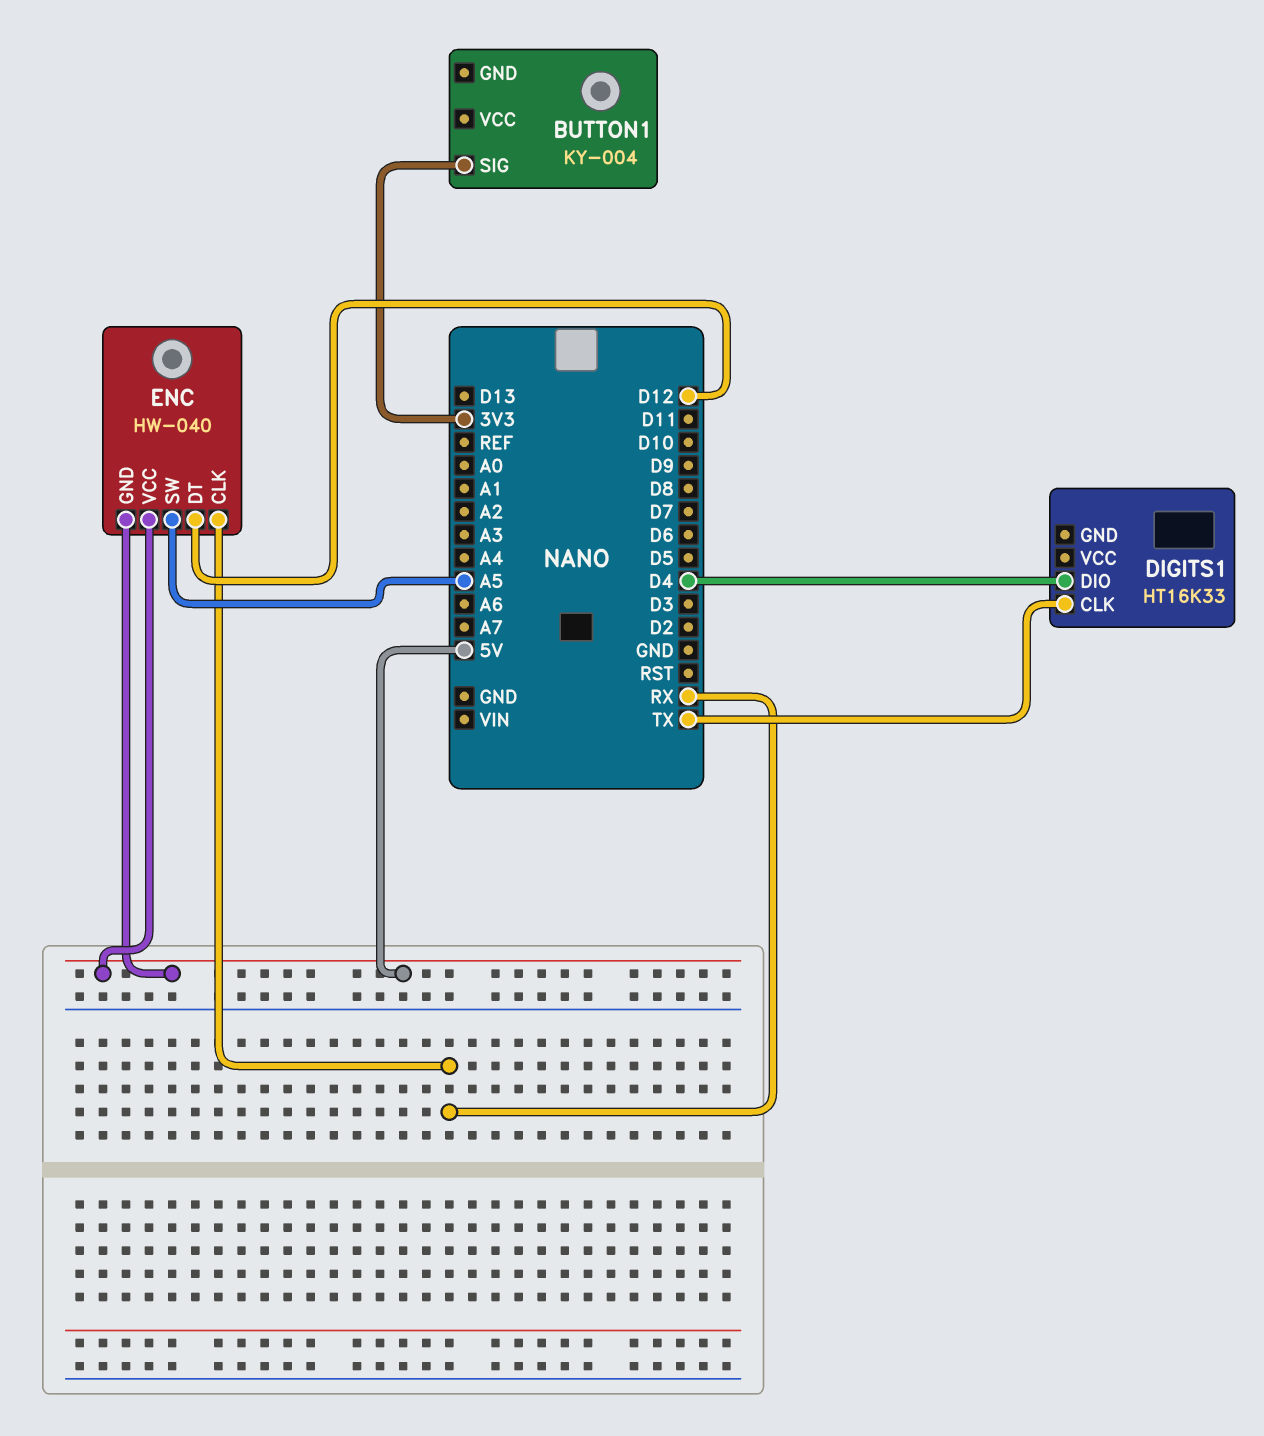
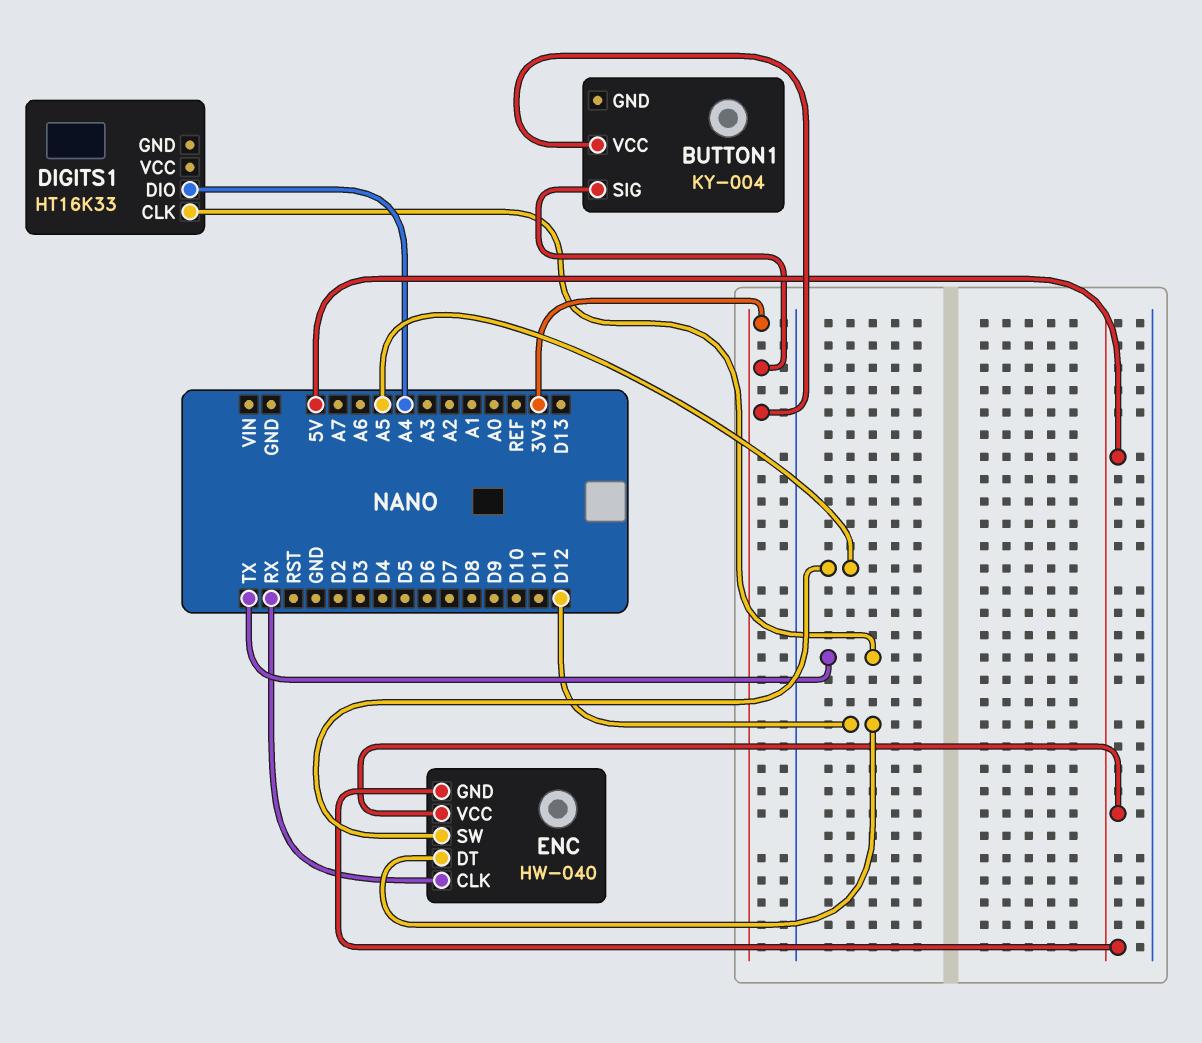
BUTTON1 pin VCC: none -> 3V3
DIGITS1 pin DIO: D4 -> A4

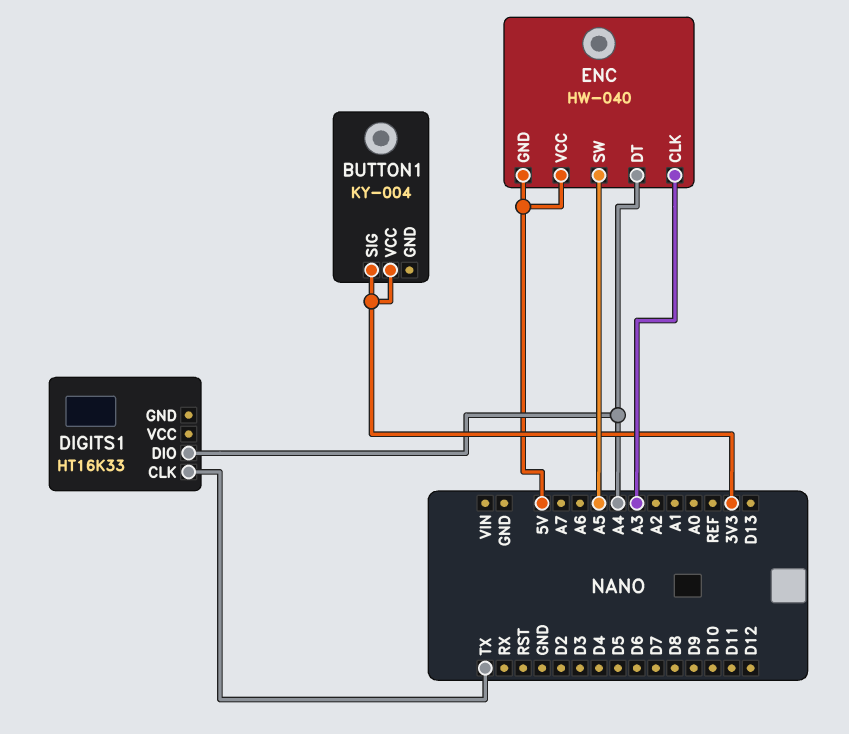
ENC pin CLK: RX -> A3
ENC pin DT: D12 -> A4

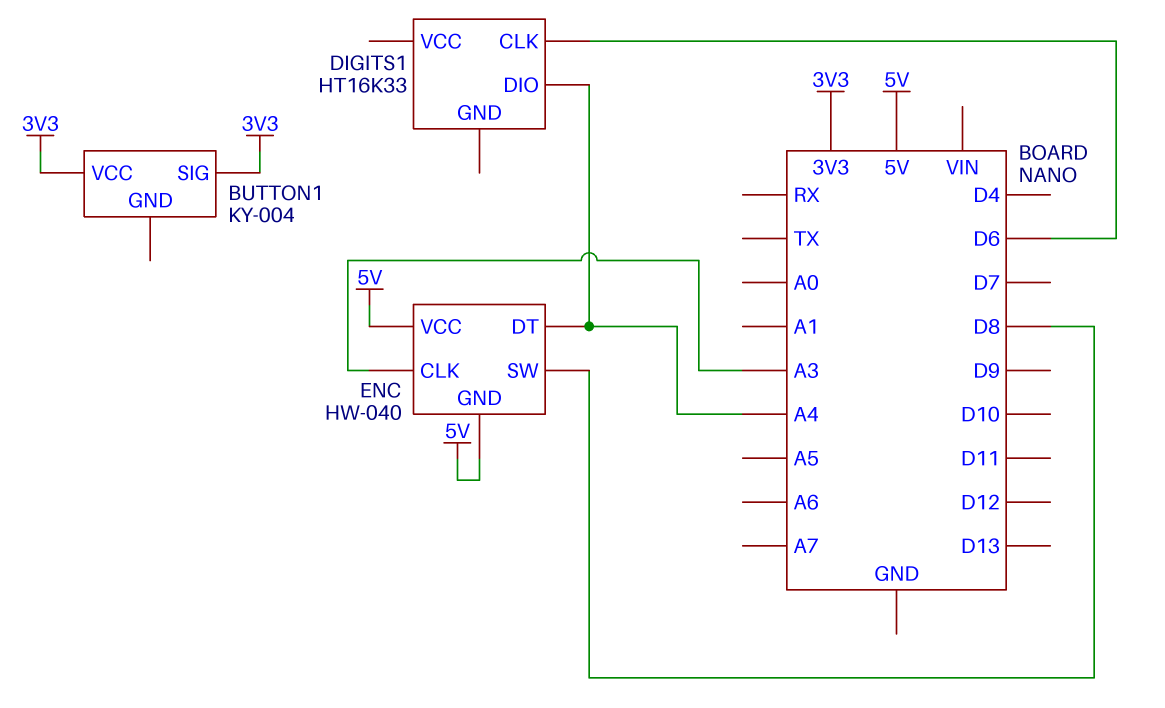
DIGITS1 pin CLK: TX -> D6
ENC pin SW: A5 -> D8

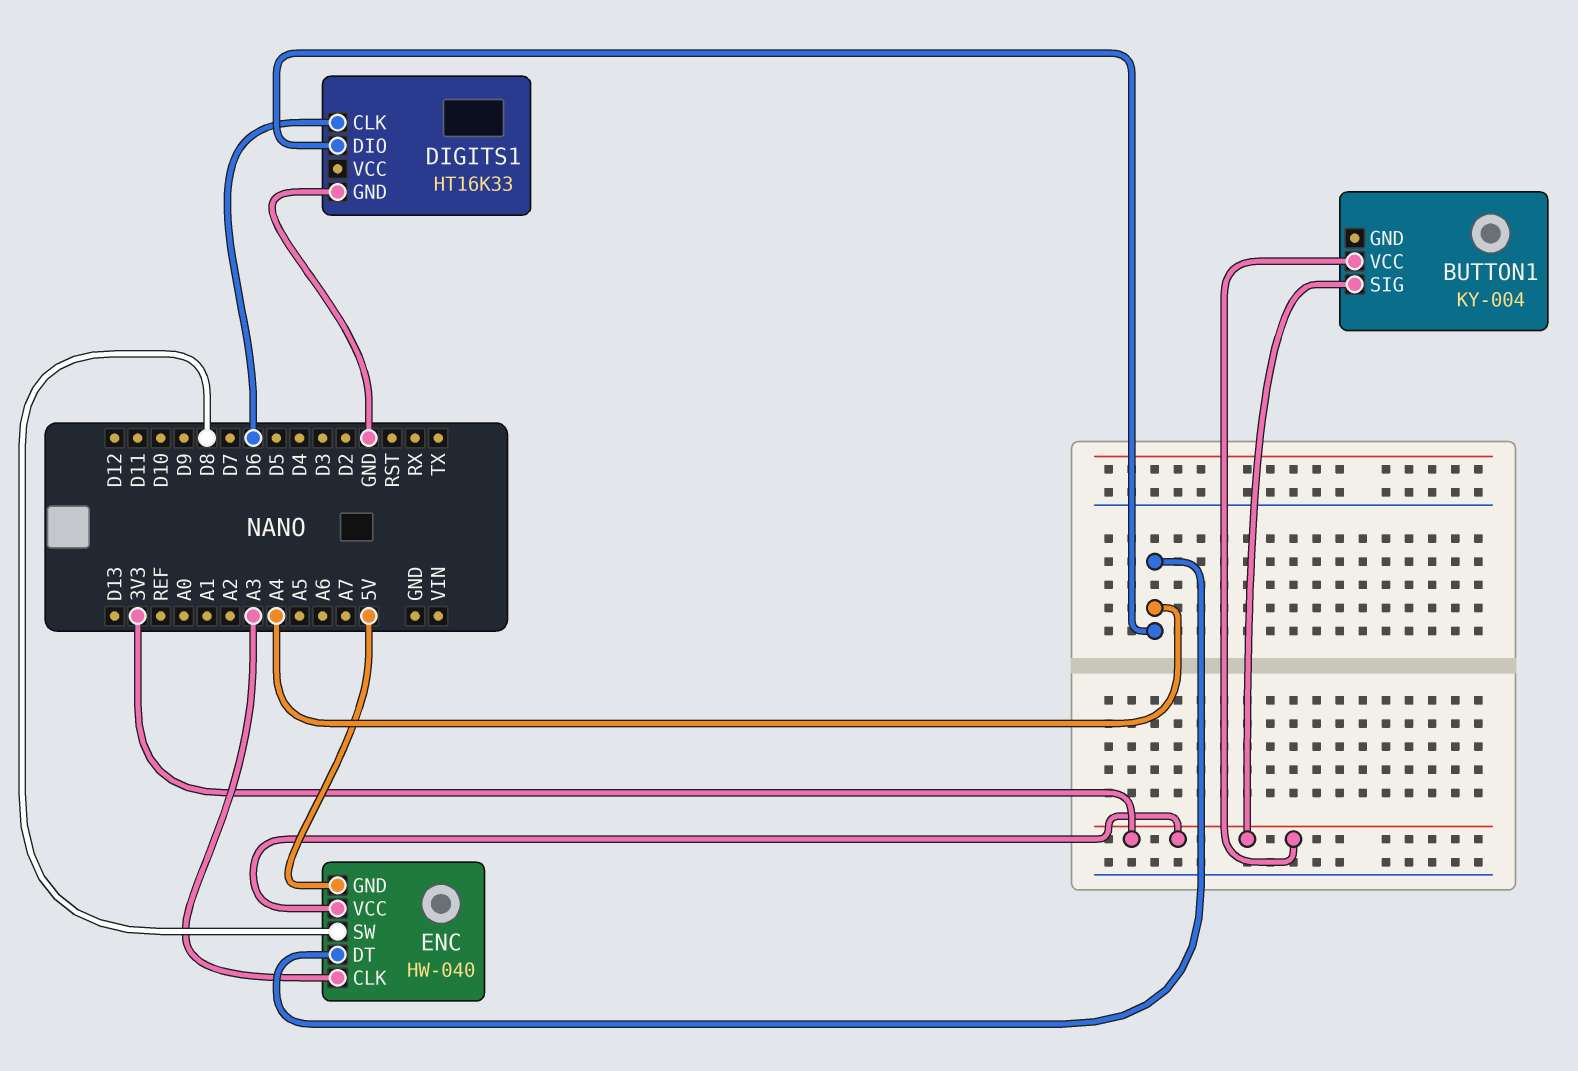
DIGITS1 pin GND: none -> GND
ENC pin VCC: 5V -> 3V3

